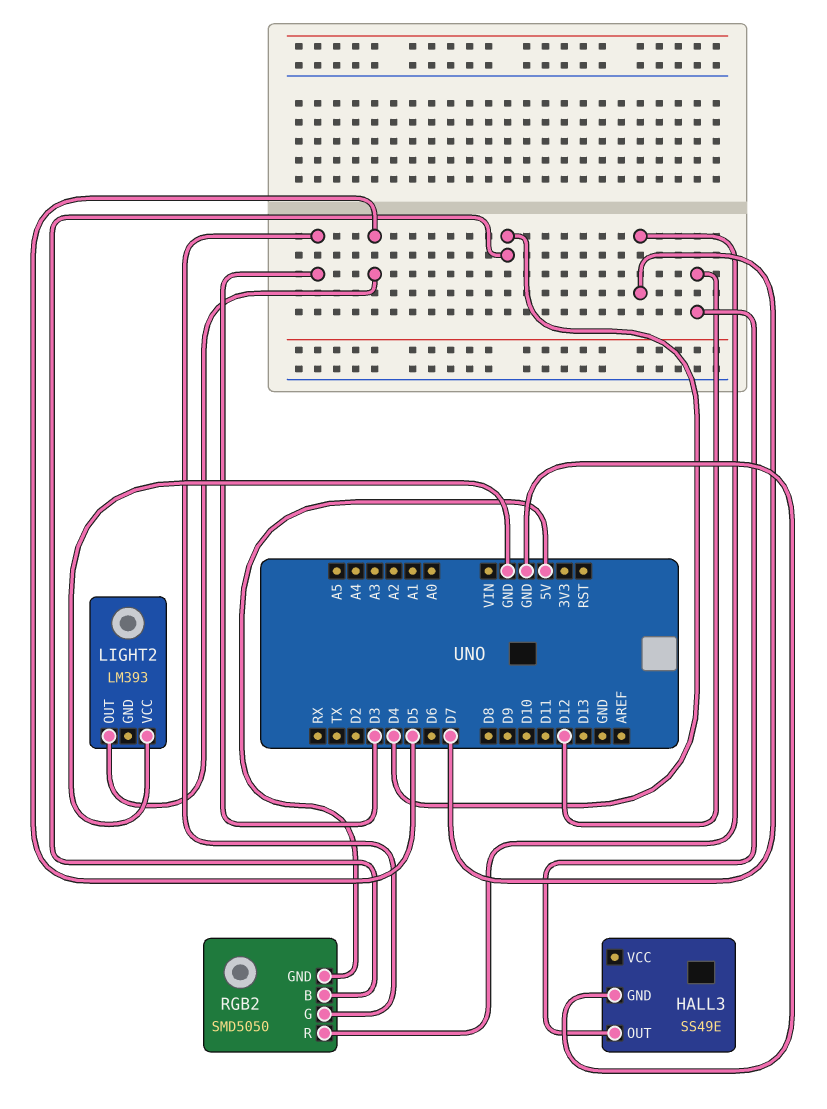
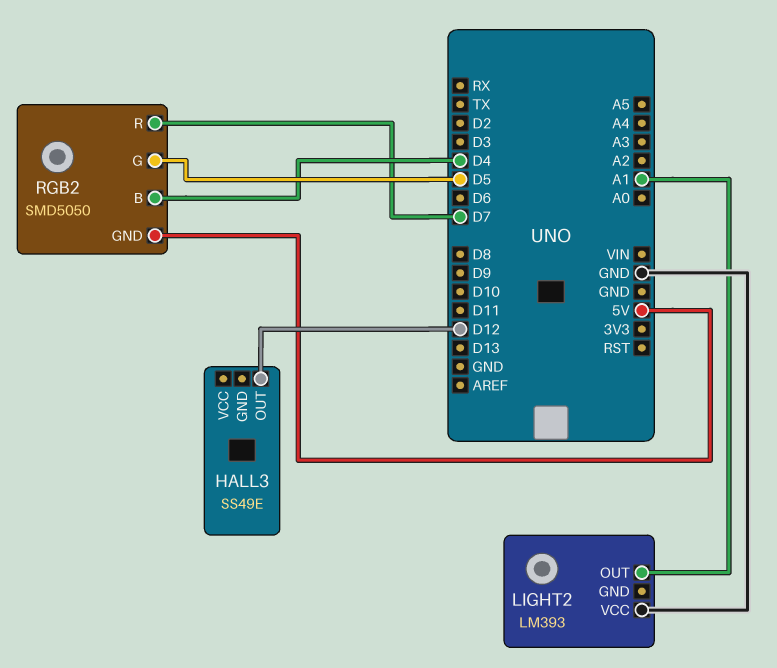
HALL3 pin GND: GND -> none
LIGHT2 pin OUT: D5 -> A1
RGB2 pin G: D3 -> D5

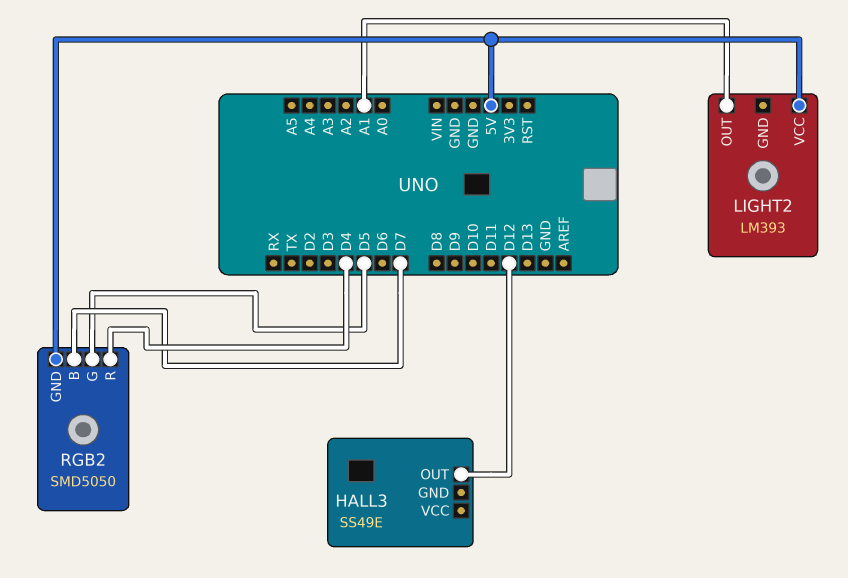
LIGHT2 pin VCC: GND -> 5V
RGB2 pin B: D4 -> D7
RGB2 pin R: D7 -> D4

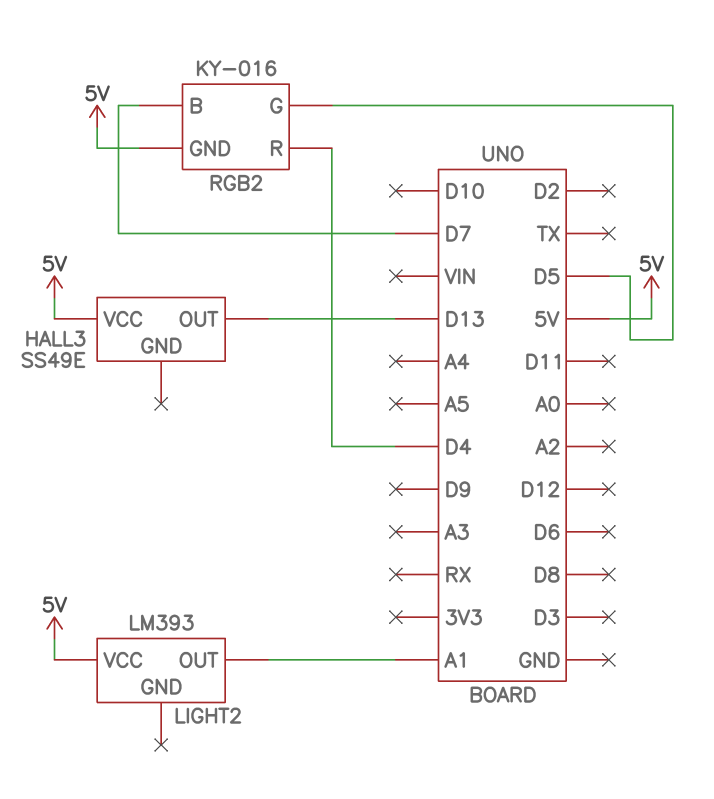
HALL3 pin OUT: D12 -> D13
HALL3 pin VCC: none -> 5V
RGB2: SMD5050 -> KY-016

